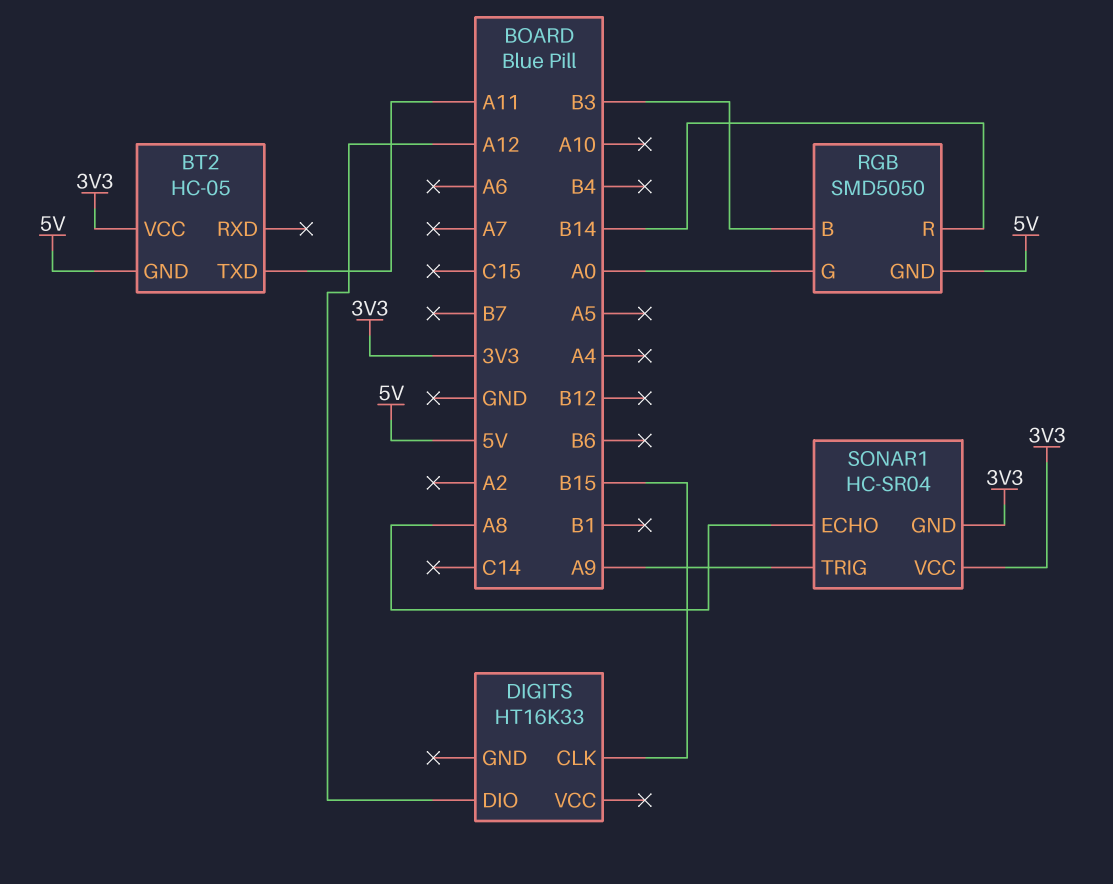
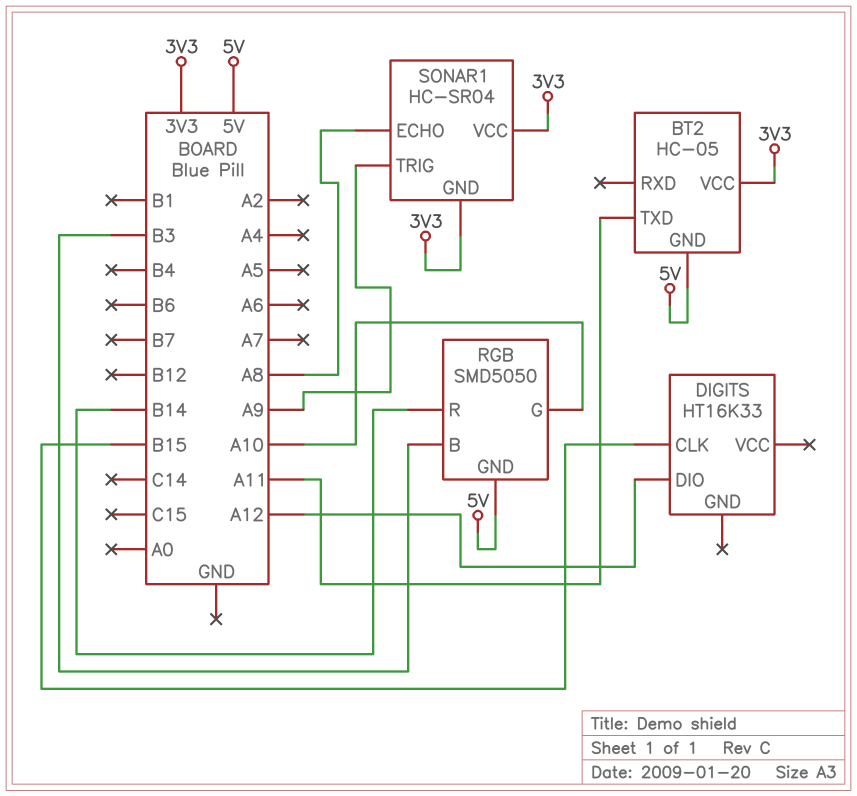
RGB pin G: A0 -> A10

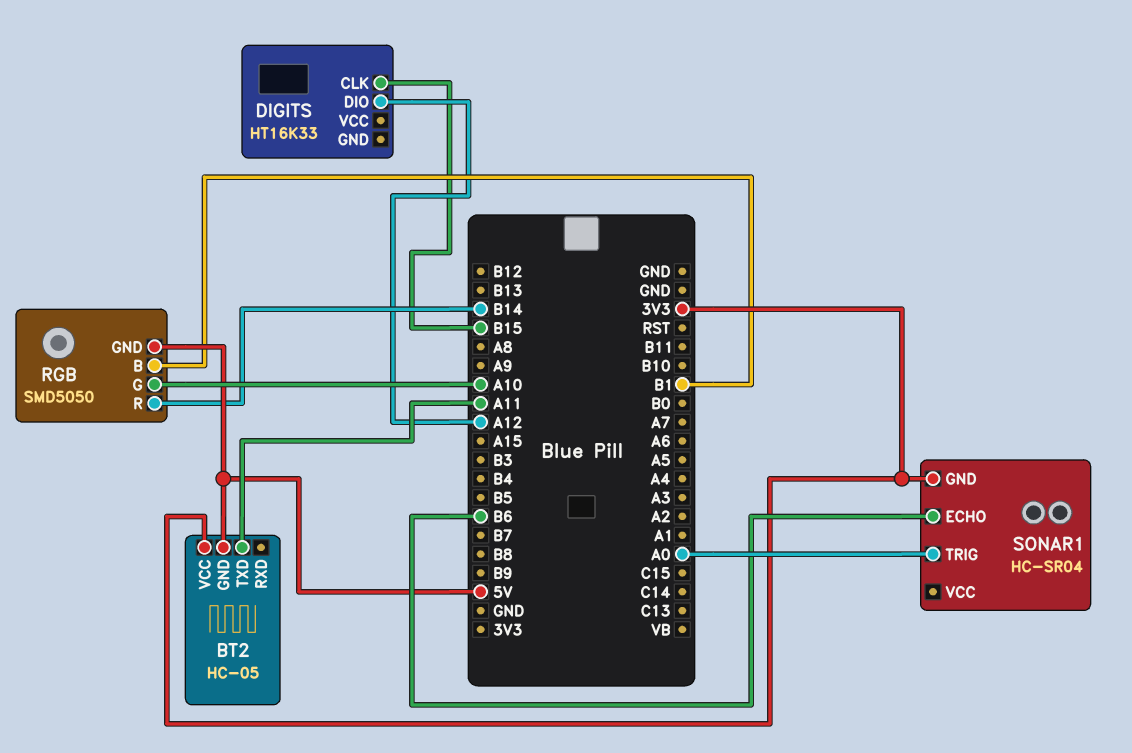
RGB pin B: B3 -> B1
SONAR1 pin ECHO: A8 -> B6
SONAR1 pin TRIG: A9 -> A0
SONAR1 pin VCC: 3V3 -> none

